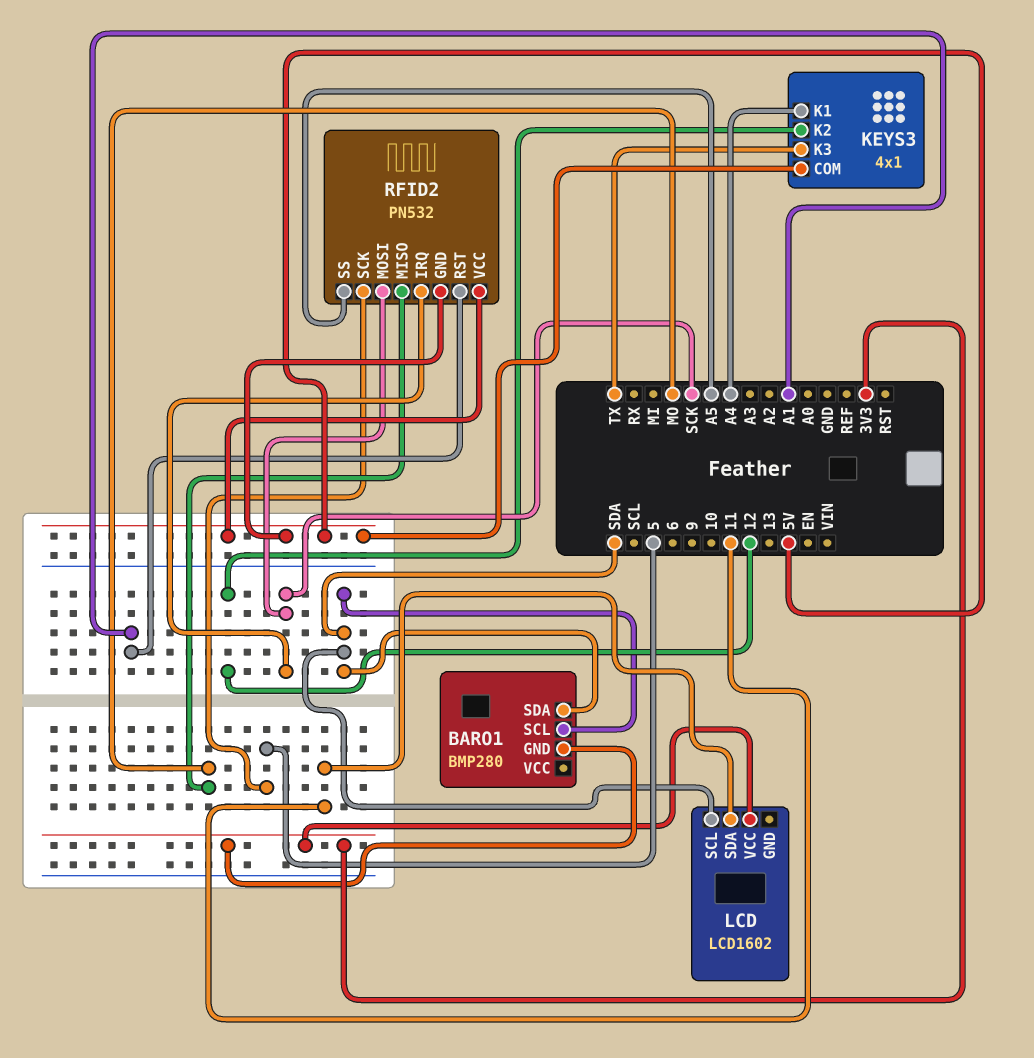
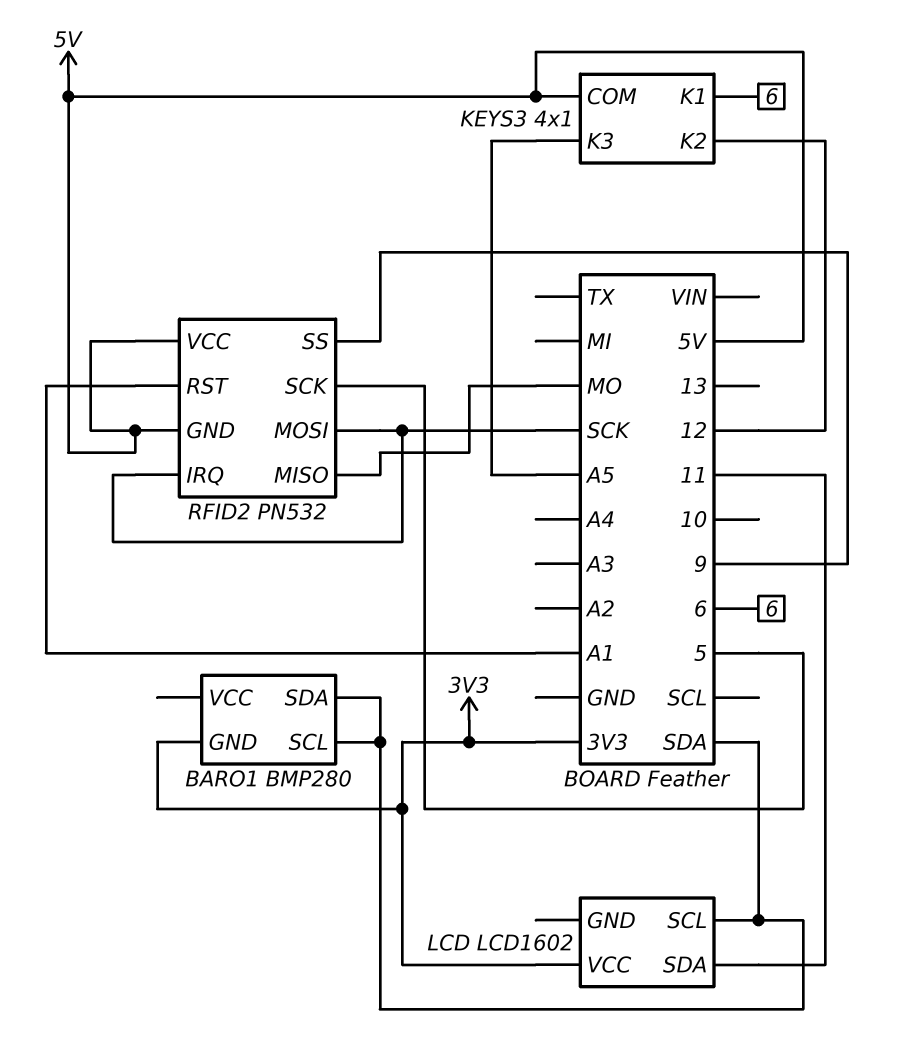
KEYS3 pin K1: A4 -> 6
KEYS3 pin K3: TX -> A5
RFID2 pin SS: A5 -> 9

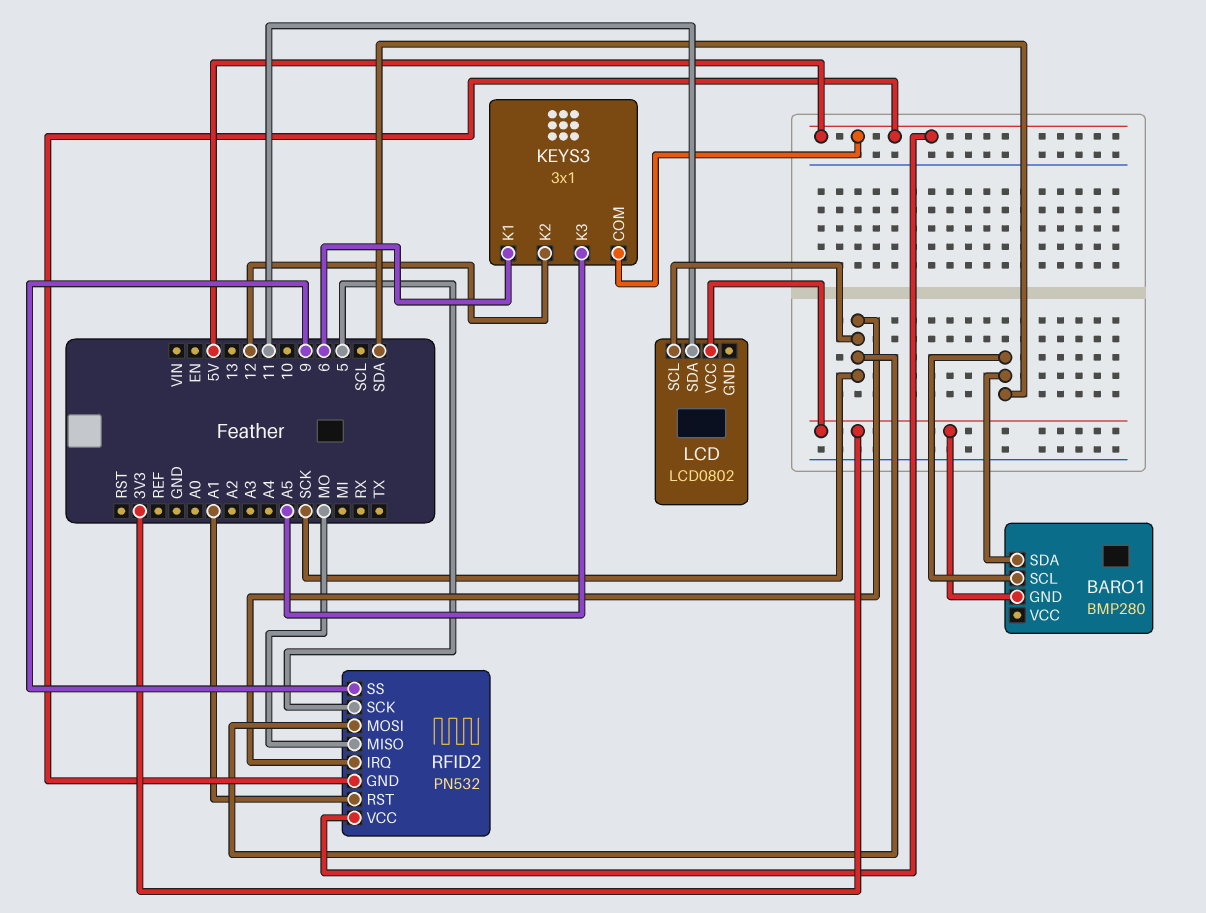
KEYS3: 4x1 -> 3x1
LCD: LCD1602 -> LCD0802
LCD pin SCL: SDA -> SCK

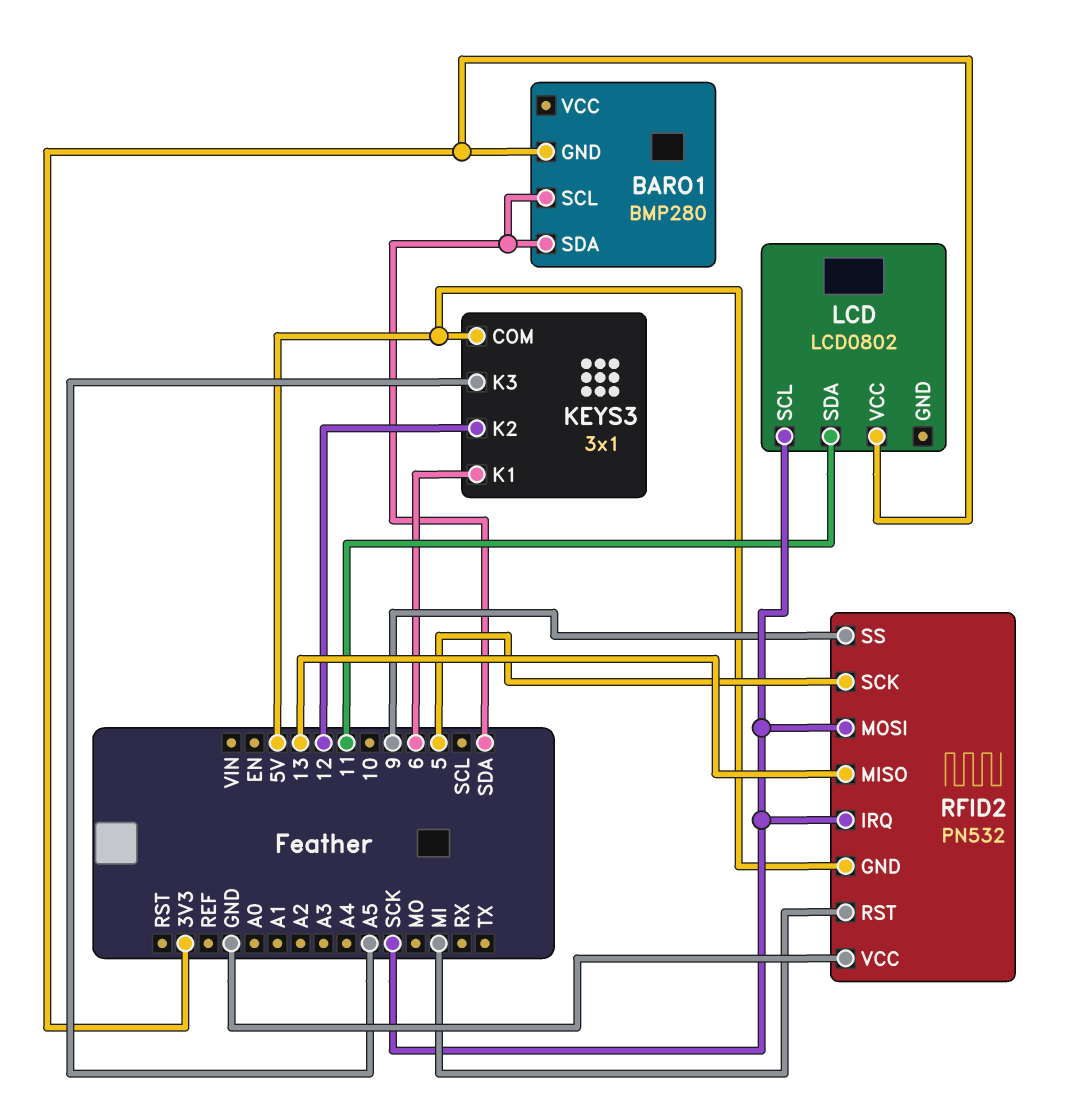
RFID2 pin MISO: MO -> 13
RFID2 pin RST: A1 -> MI
RFID2 pin VCC: 5V -> GND

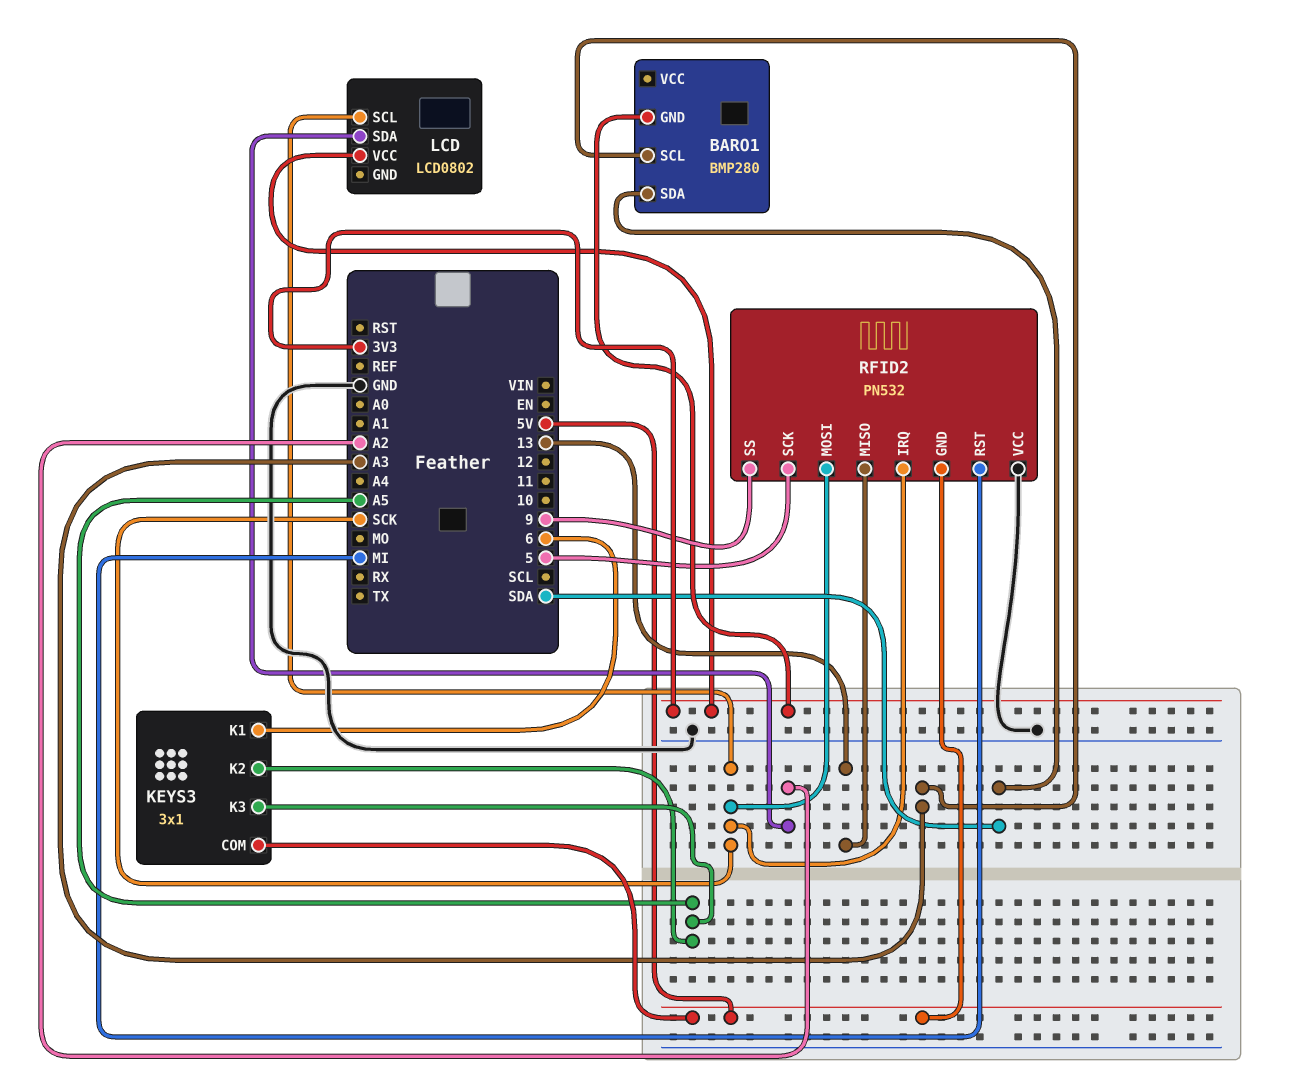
BARO1 pin SCL: SDA -> A3
KEYS3 pin K2: 12 -> A5
LCD pin SDA: 11 -> A2

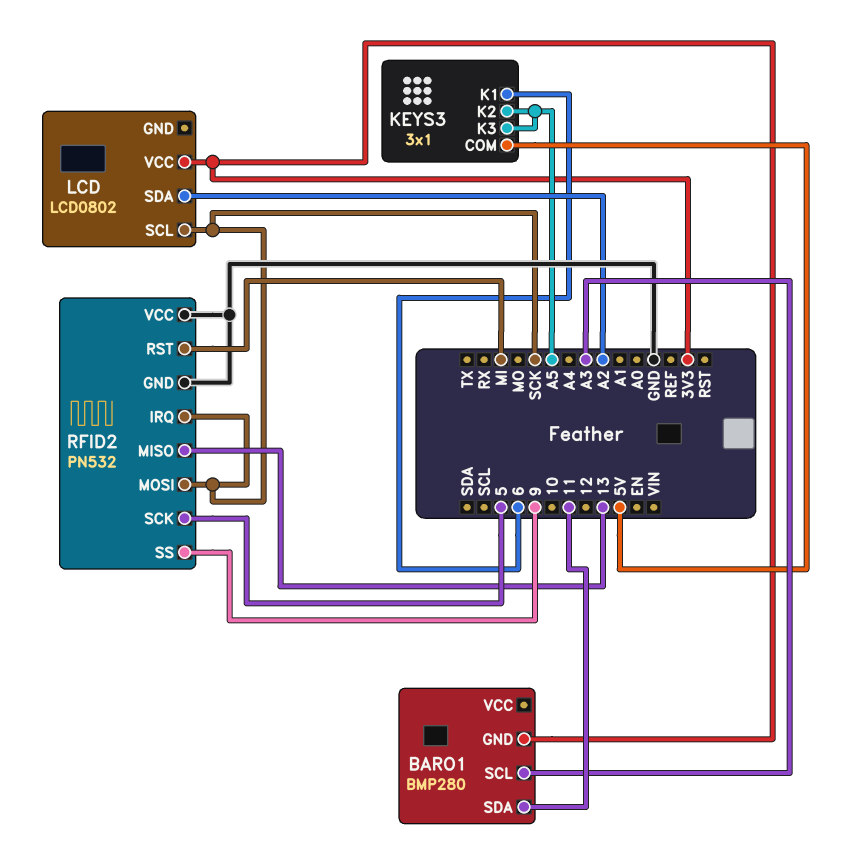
BARO1 pin SDA: SDA -> 11
RFID2 pin GND: 5V -> GND

